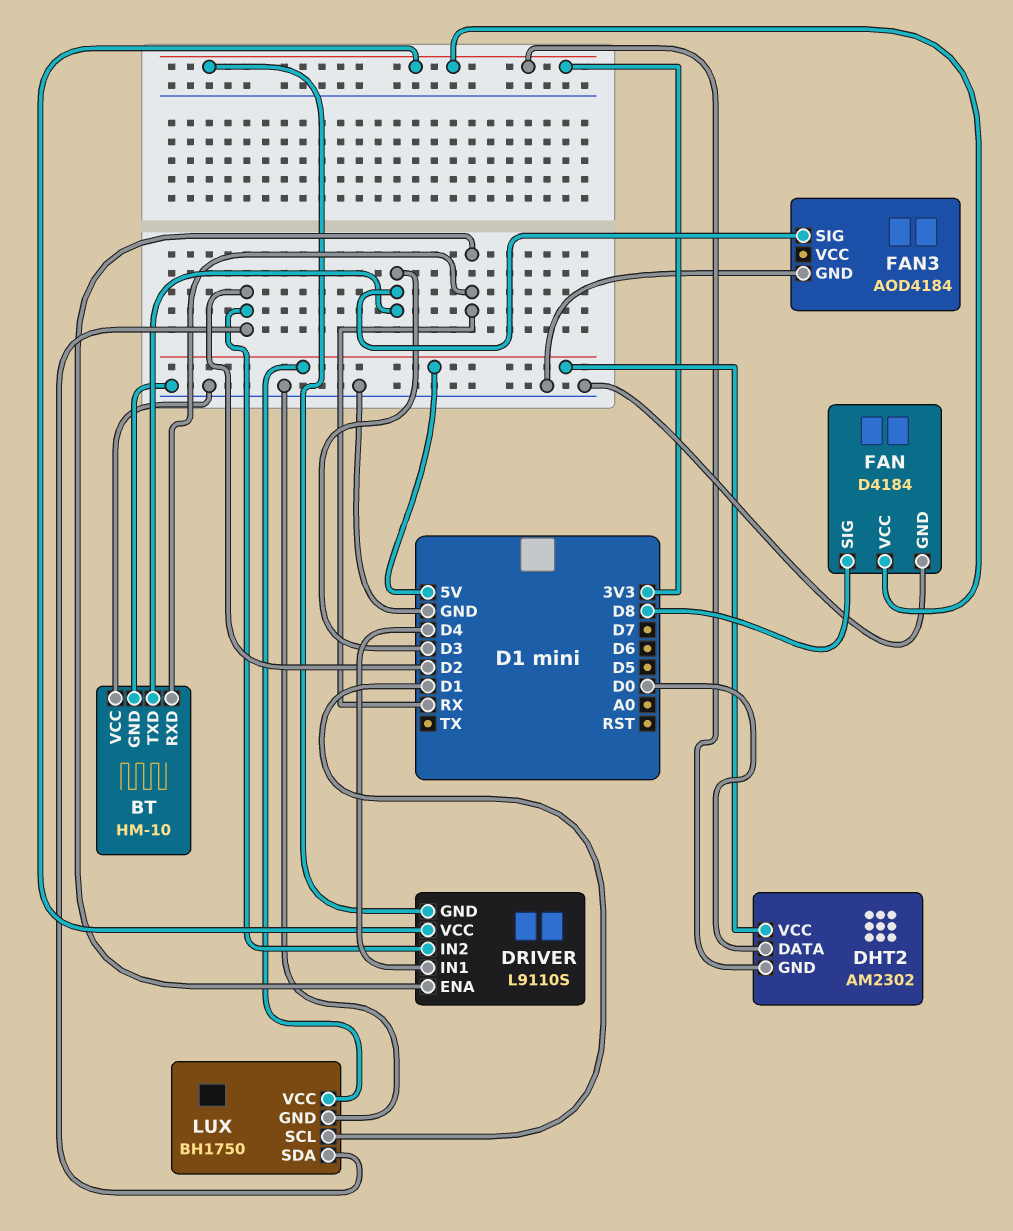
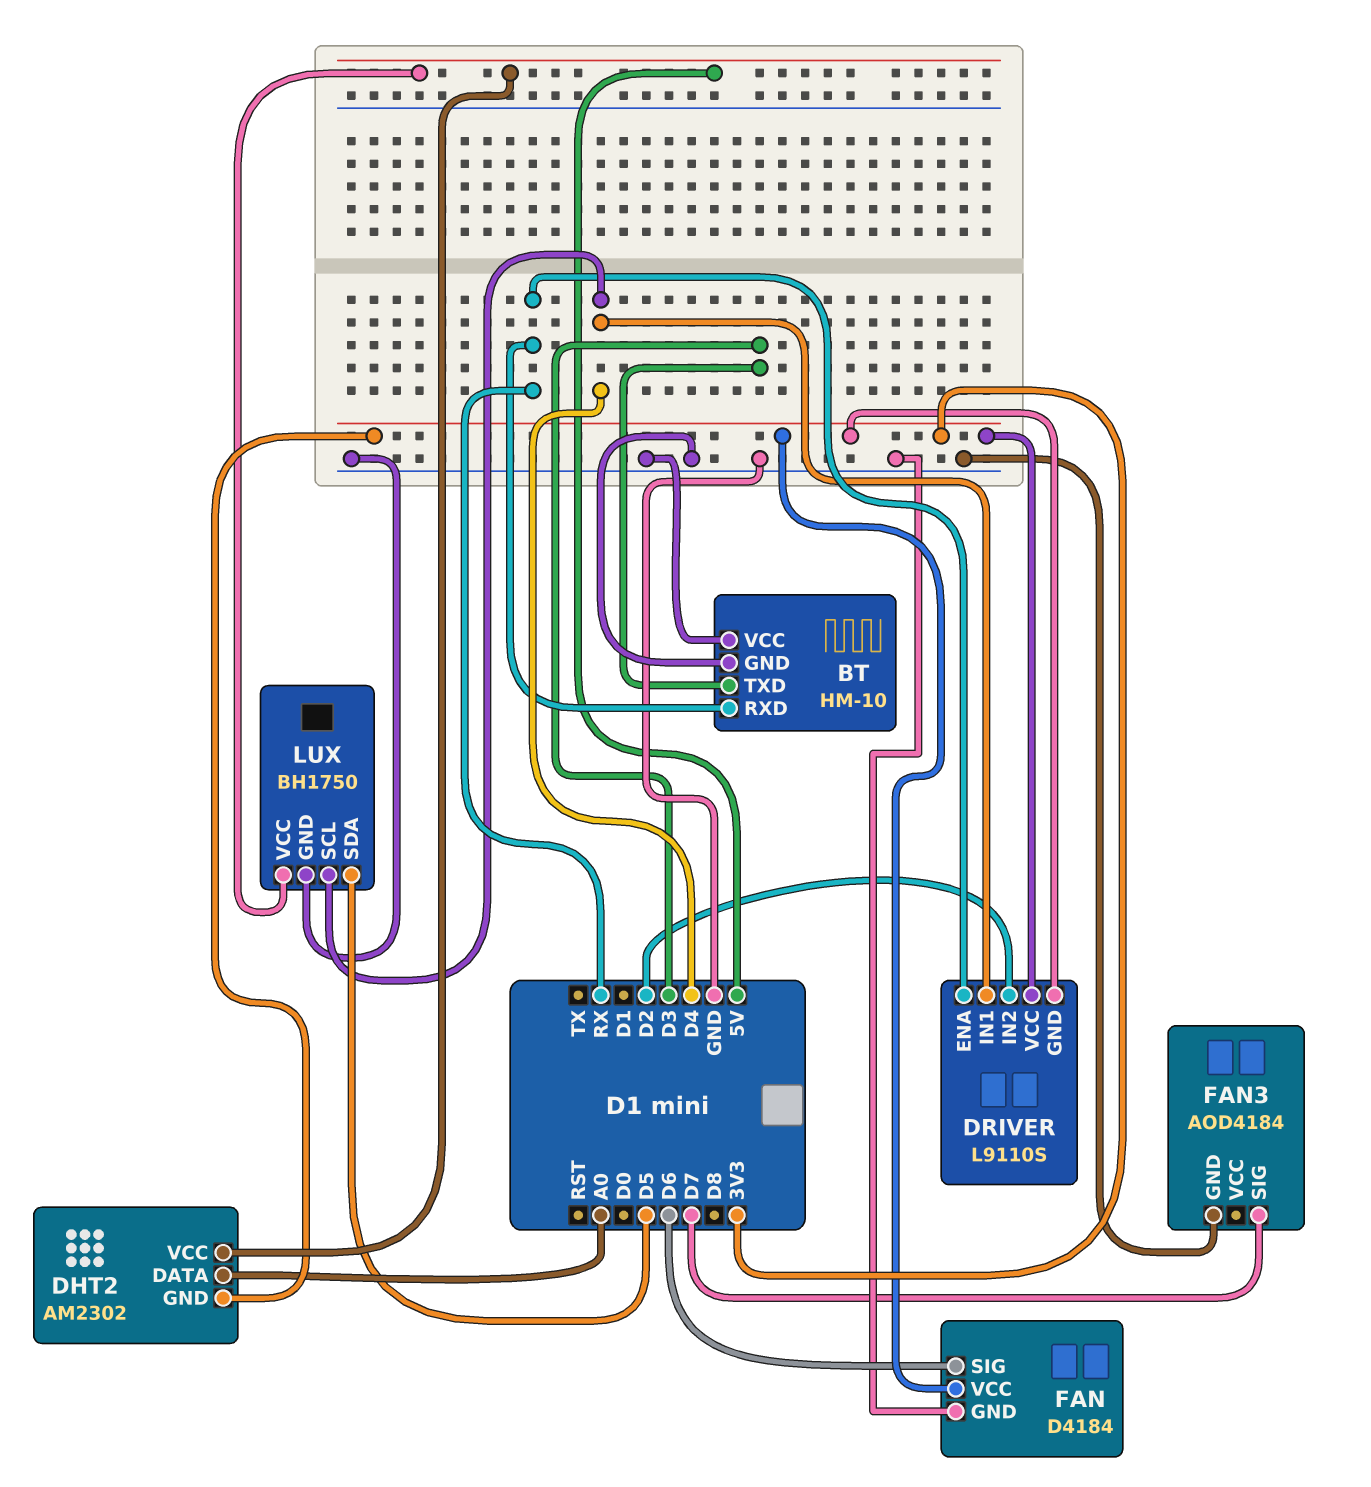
DHT2 pin DATA: D0 -> A0
FAN pin SIG: D8 -> D6
FAN3 pin SIG: D3 -> D7
LUX pin SCL: D1 -> D4
LUX pin SDA: D2 -> D5

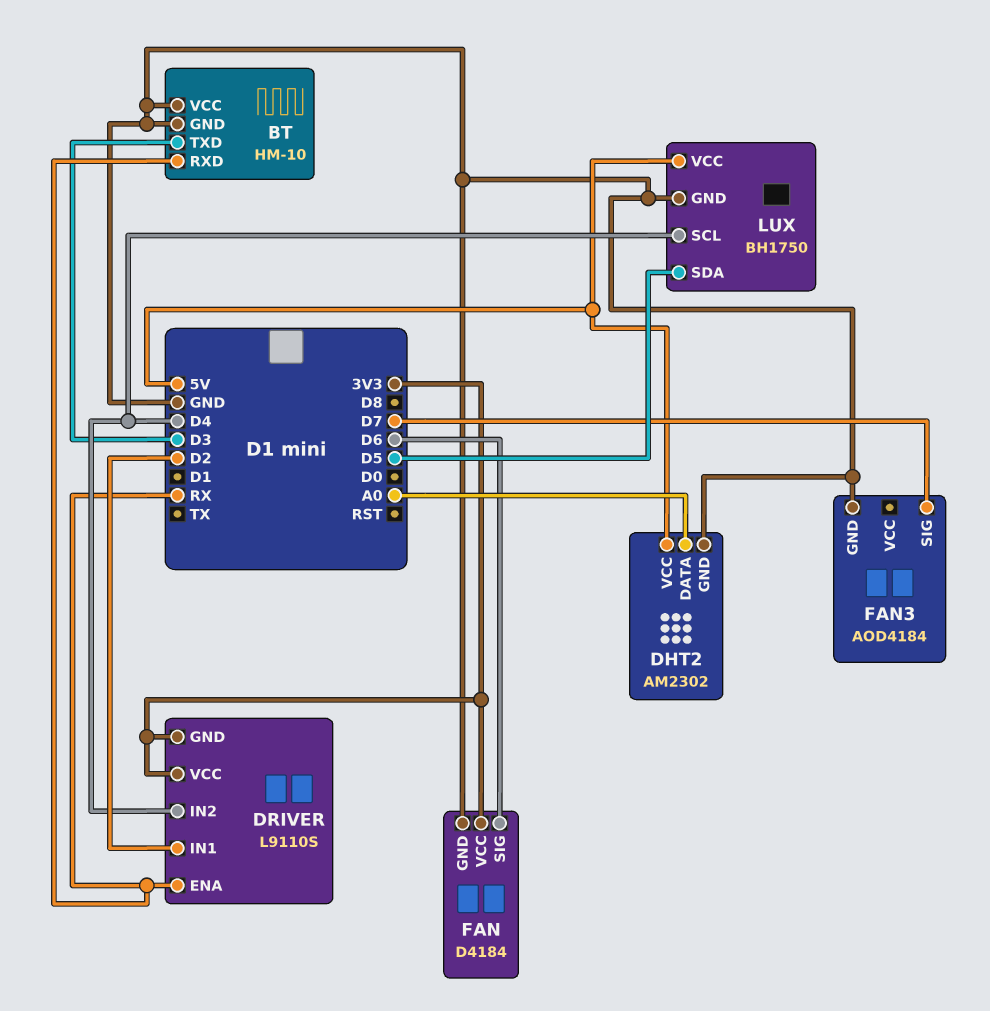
DHT2 pin GND: 3V3 -> GND
DRIVER pin IN1: D4 -> D2
DRIVER pin IN2: D2 -> D4

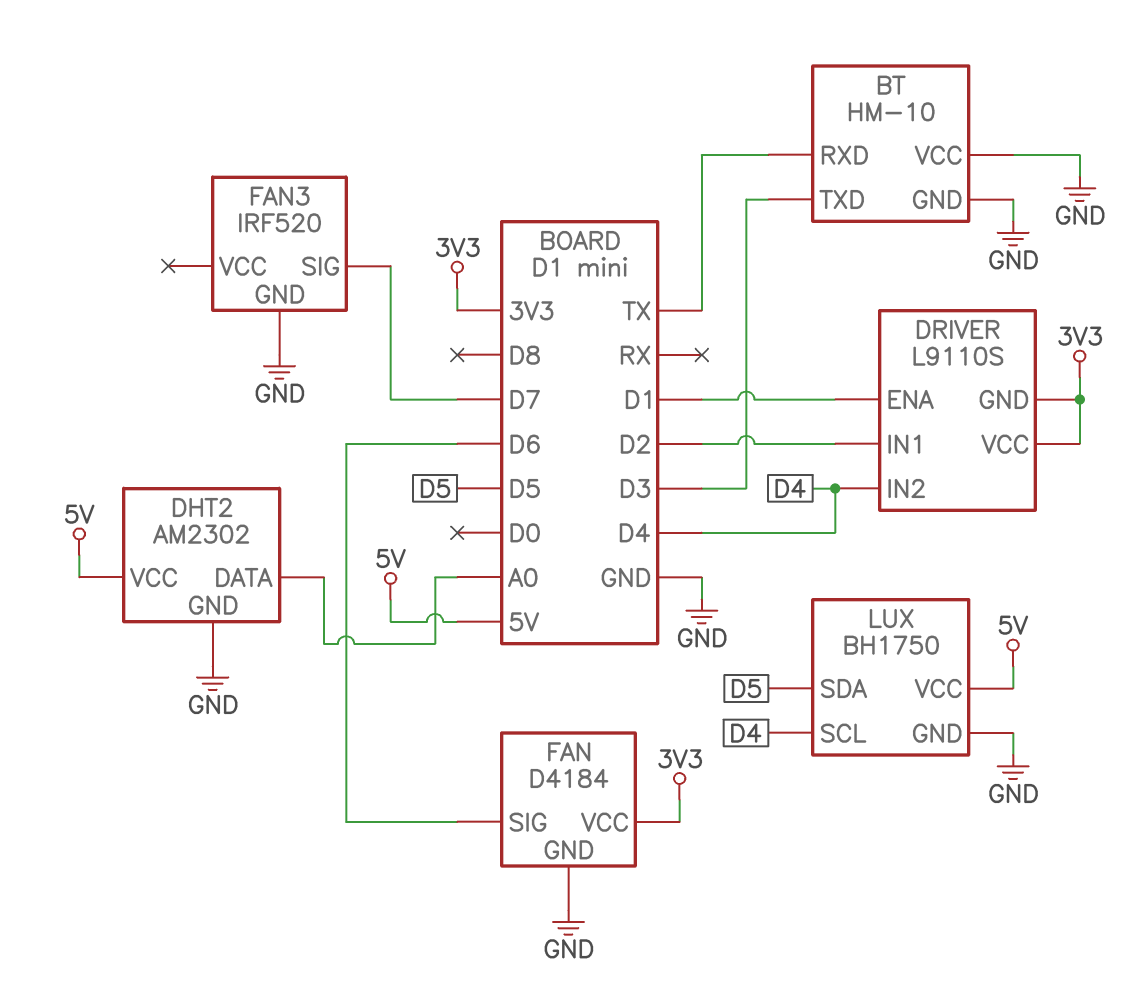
BT pin RXD: RX -> TX
DRIVER pin ENA: RX -> D1
FAN3: AOD4184 -> IRF520

